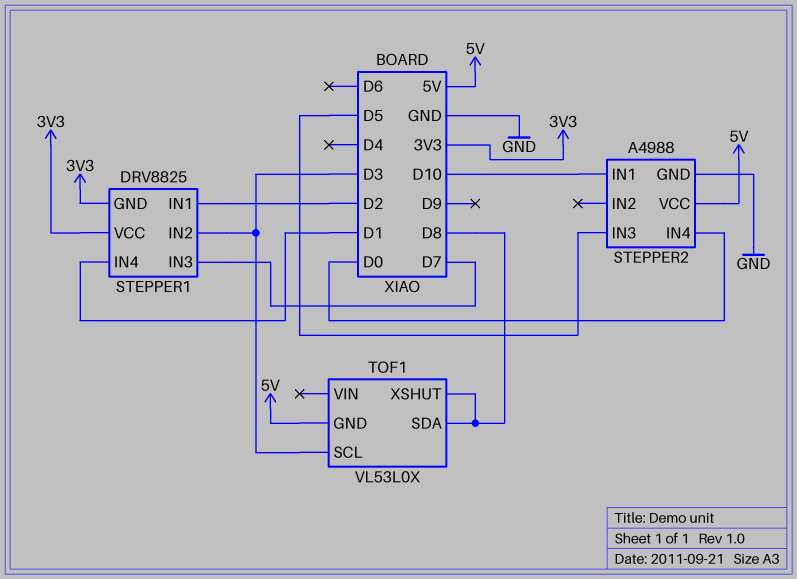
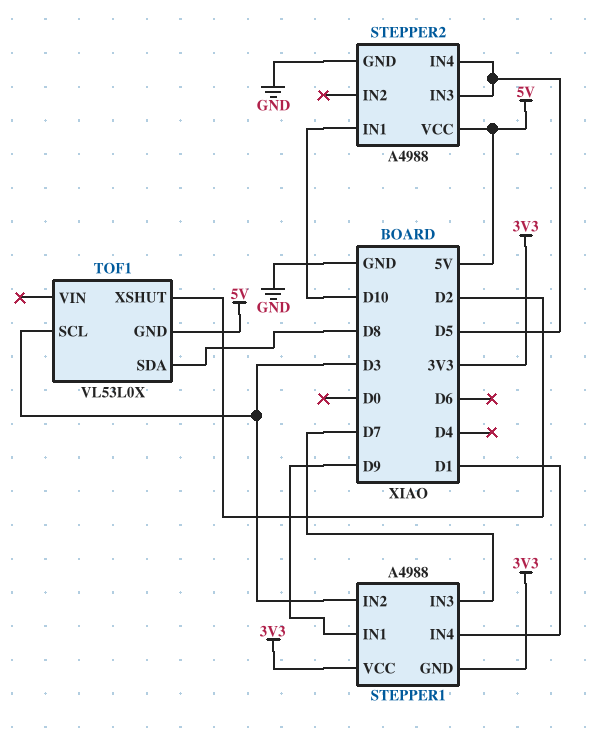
STEPPER1: DRV8825 -> A4988
STEPPER1 pin IN1: D2 -> D9
STEPPER2 pin IN4: D0 -> D5
TOF1 pin XSHUT: D8 -> D2

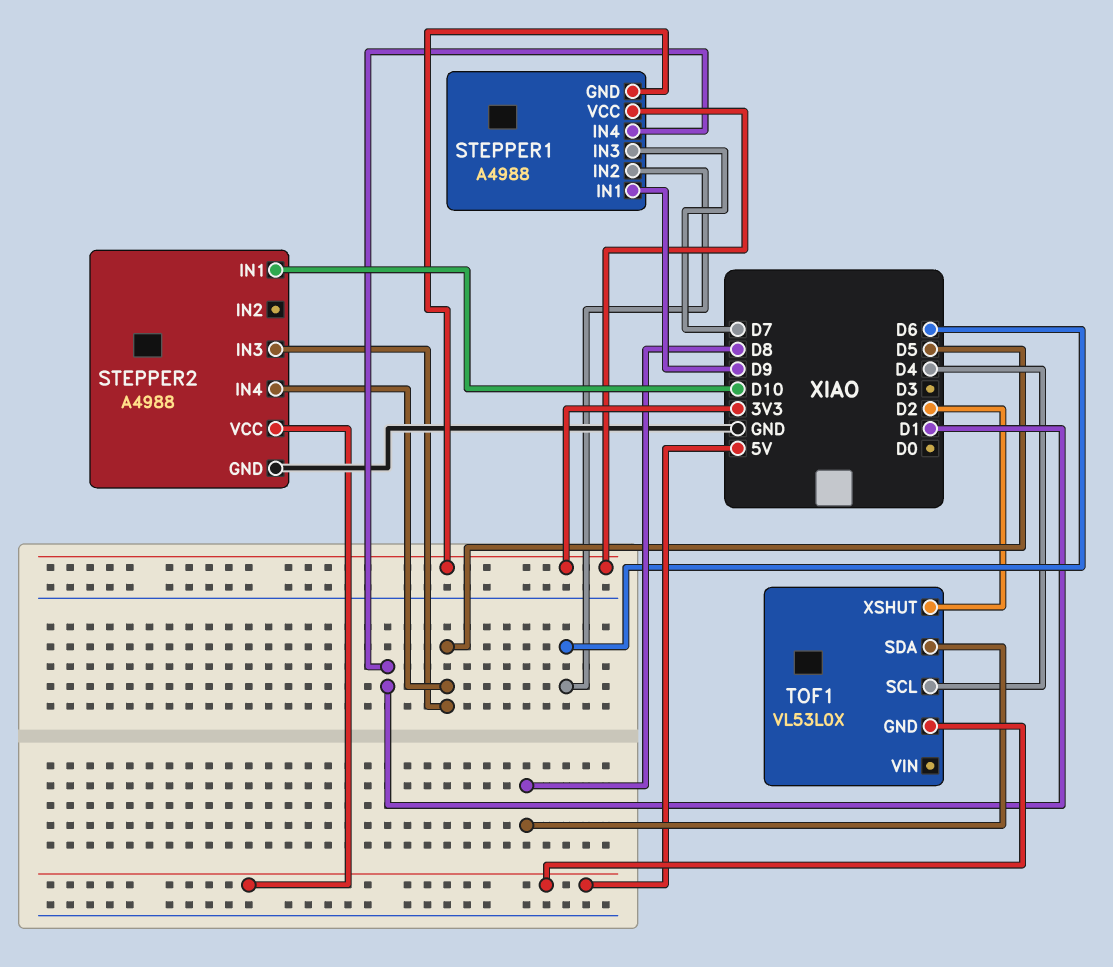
STEPPER1 pin IN2: D3 -> D6
TOF1 pin SCL: D3 -> D4

